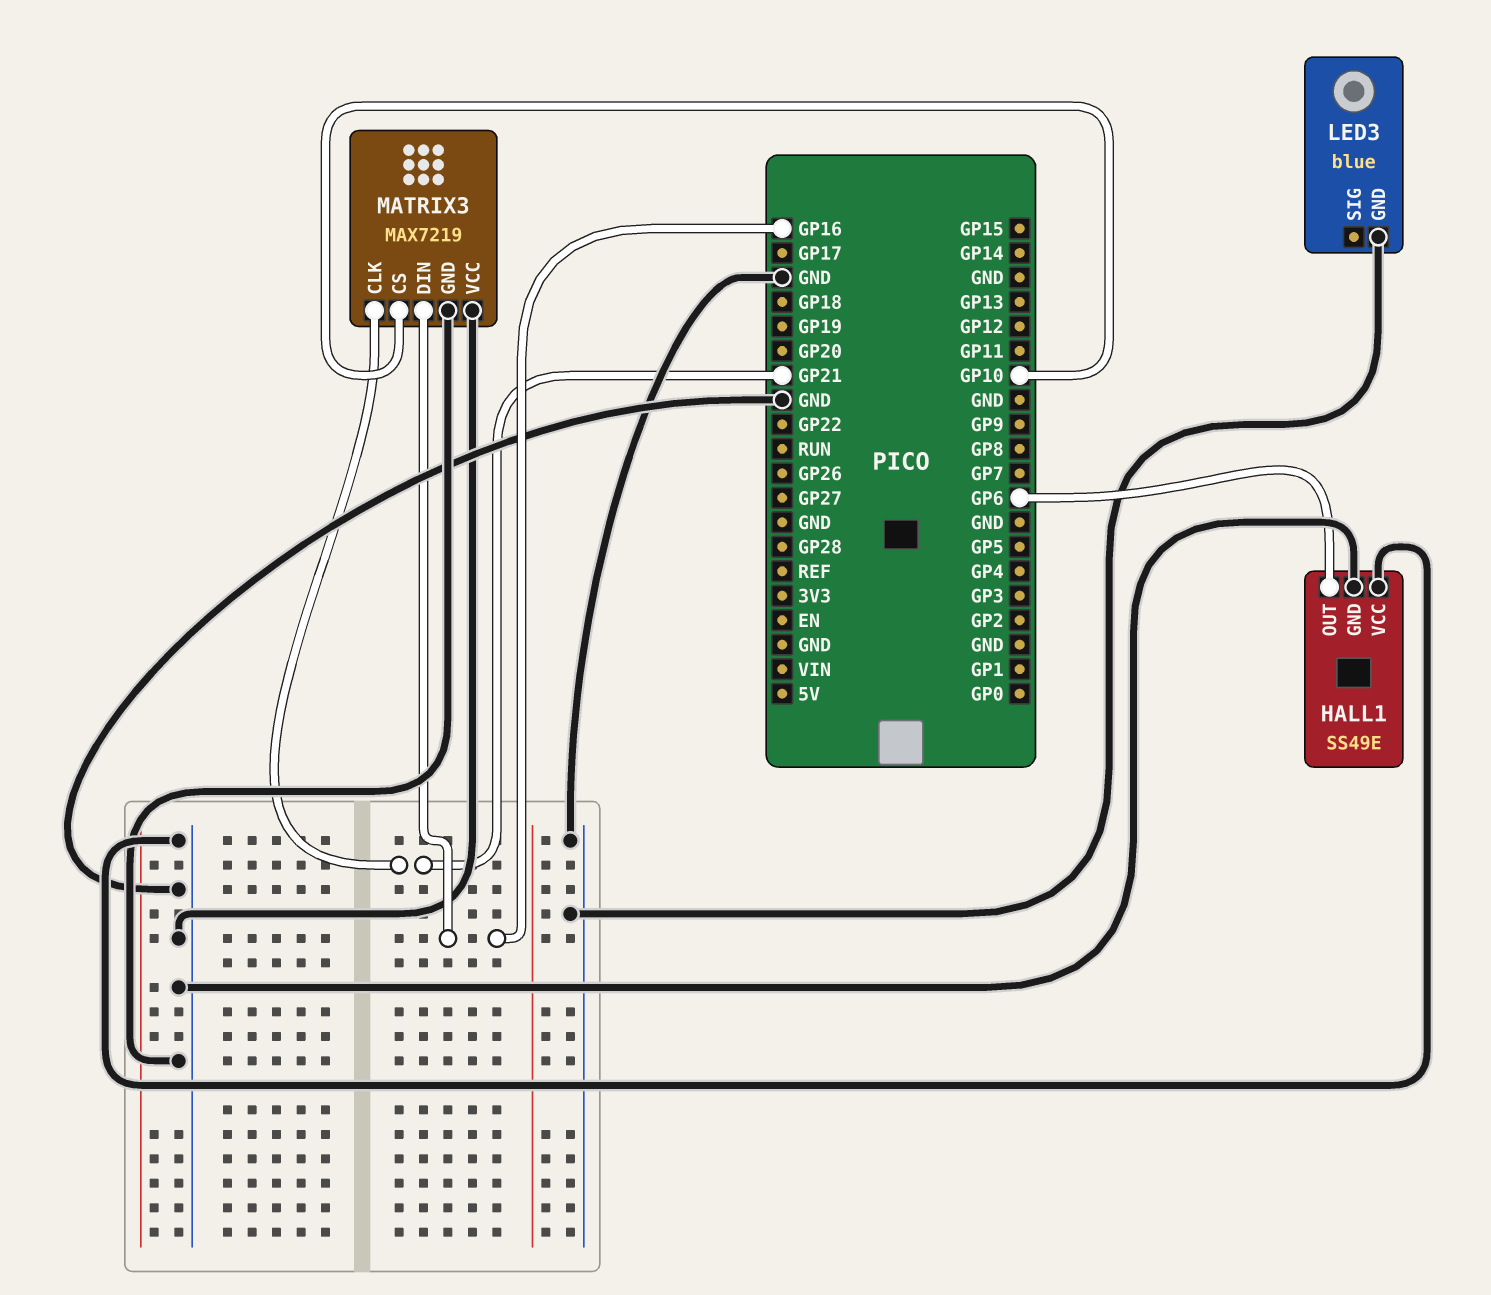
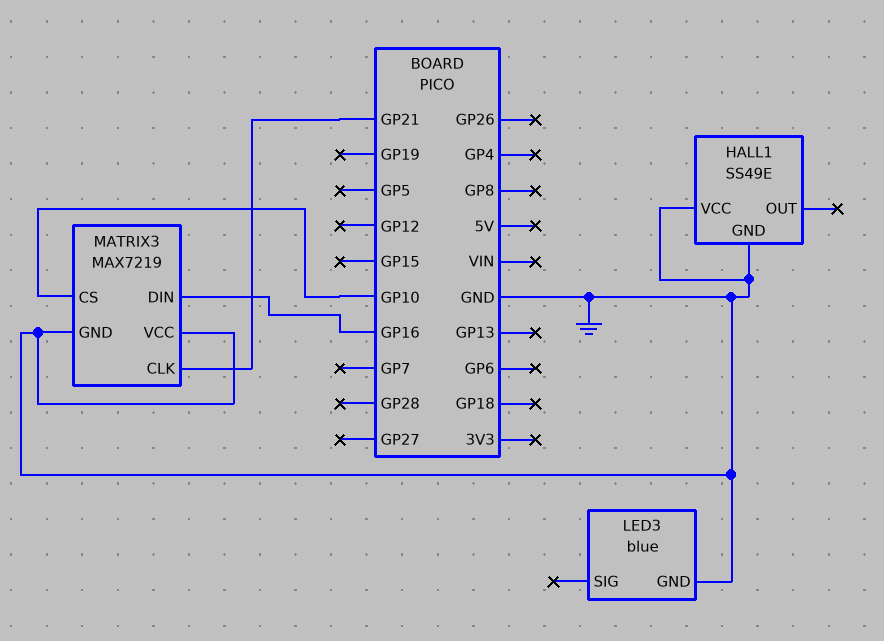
HALL1 pin OUT: GP6 -> none

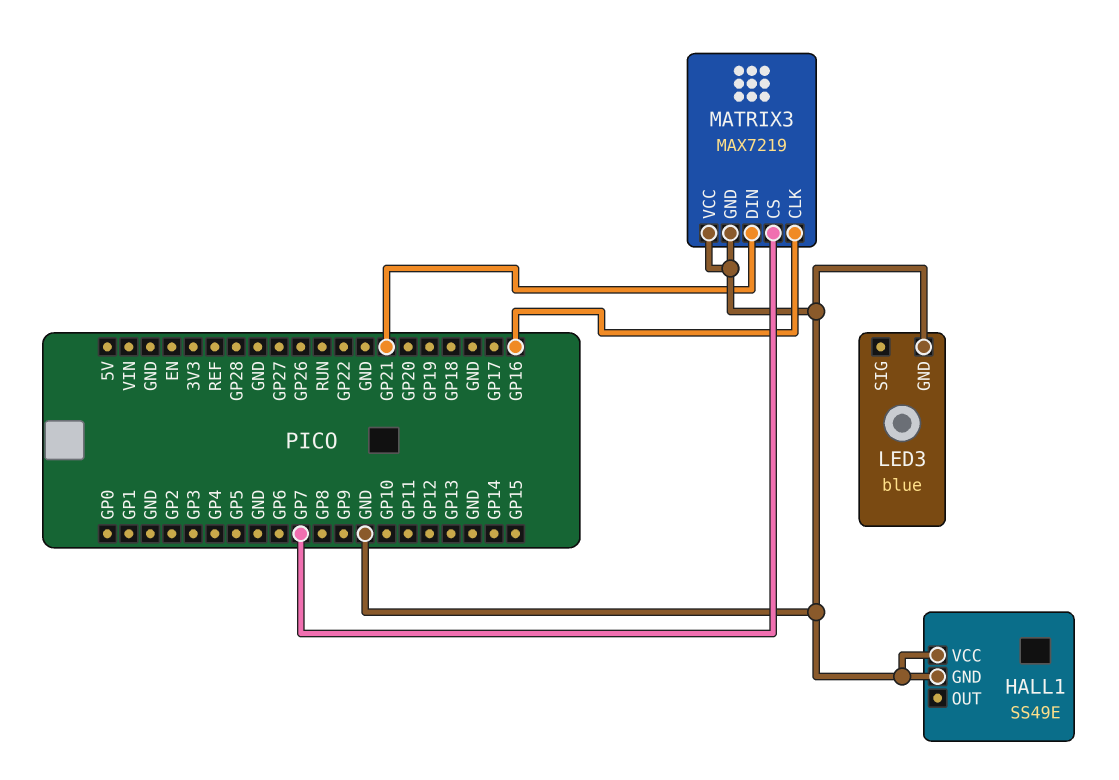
MATRIX3 pin CLK: GP21 -> GP16
MATRIX3 pin CS: GP10 -> GP7
MATRIX3 pin DIN: GP16 -> GP21

